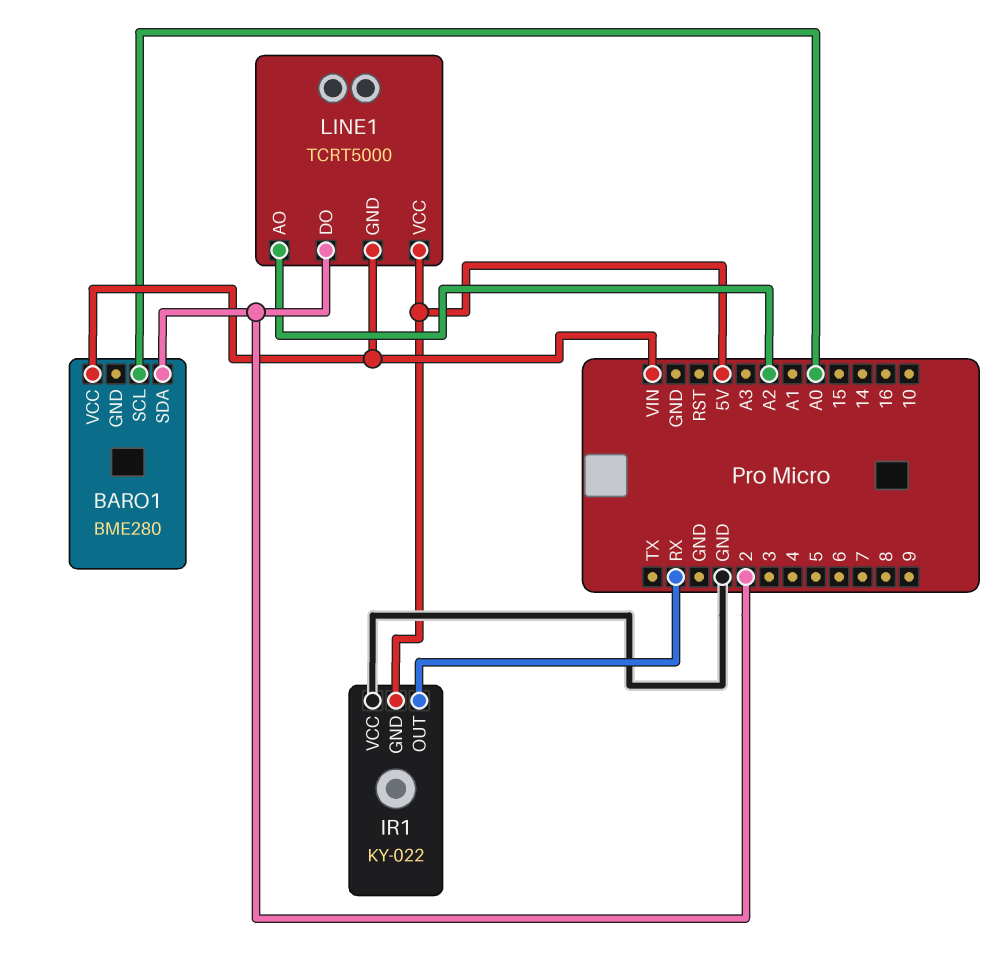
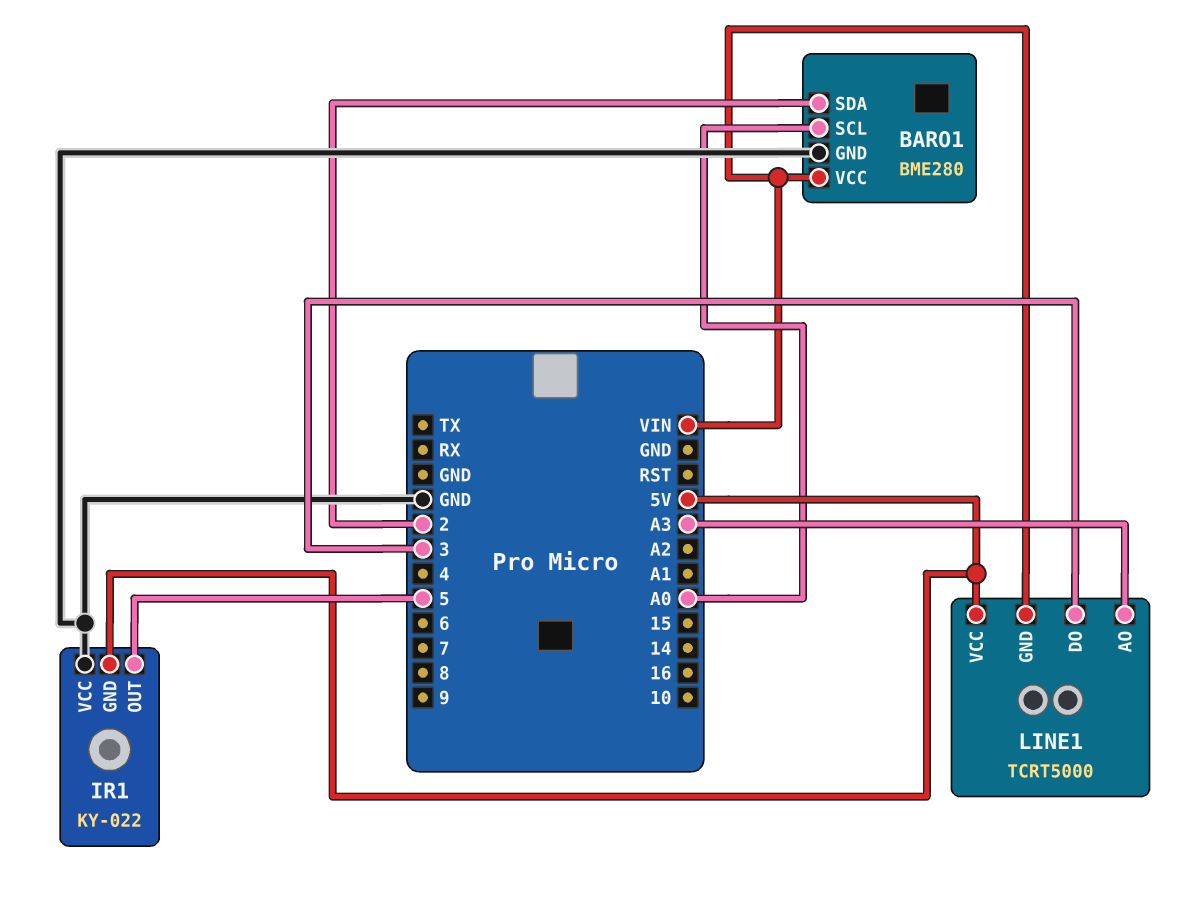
BARO1 pin GND: none -> GND
IR1 pin OUT: RX -> 5
LINE1 pin AO: A2 -> A3
LINE1 pin DO: 2 -> 3

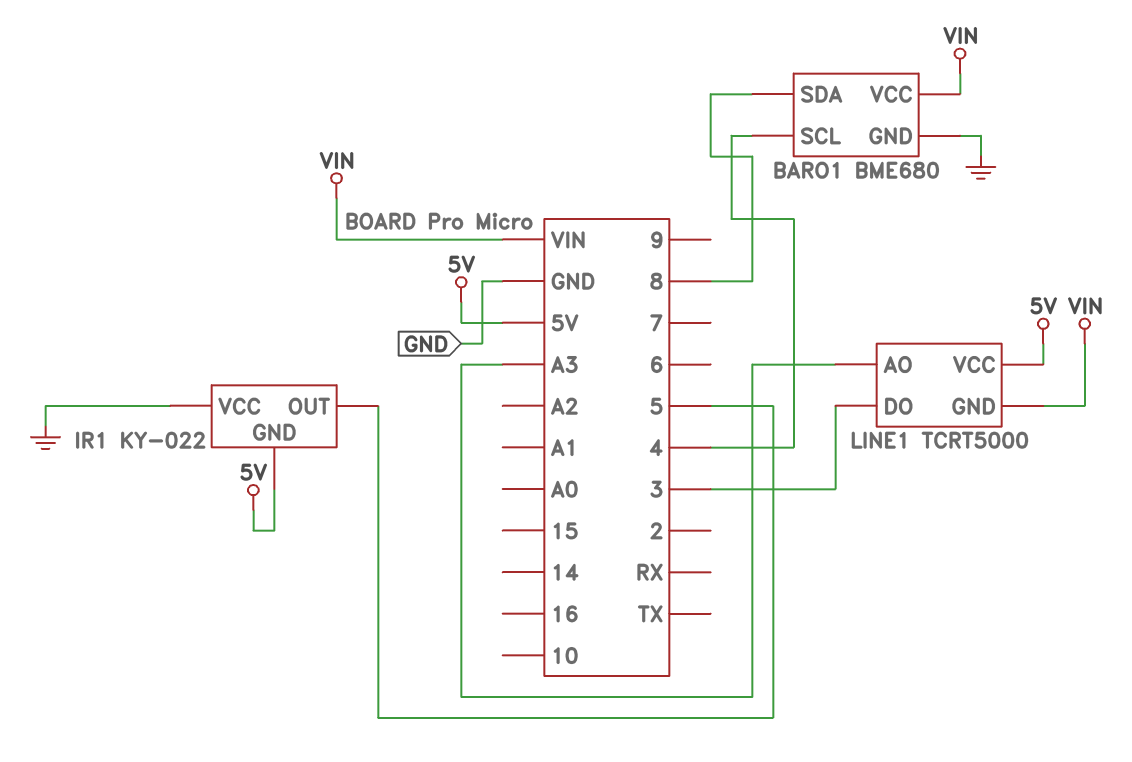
BARO1: BME280 -> BME680
BARO1 pin SCL: A0 -> 4
BARO1 pin SDA: 2 -> 8

